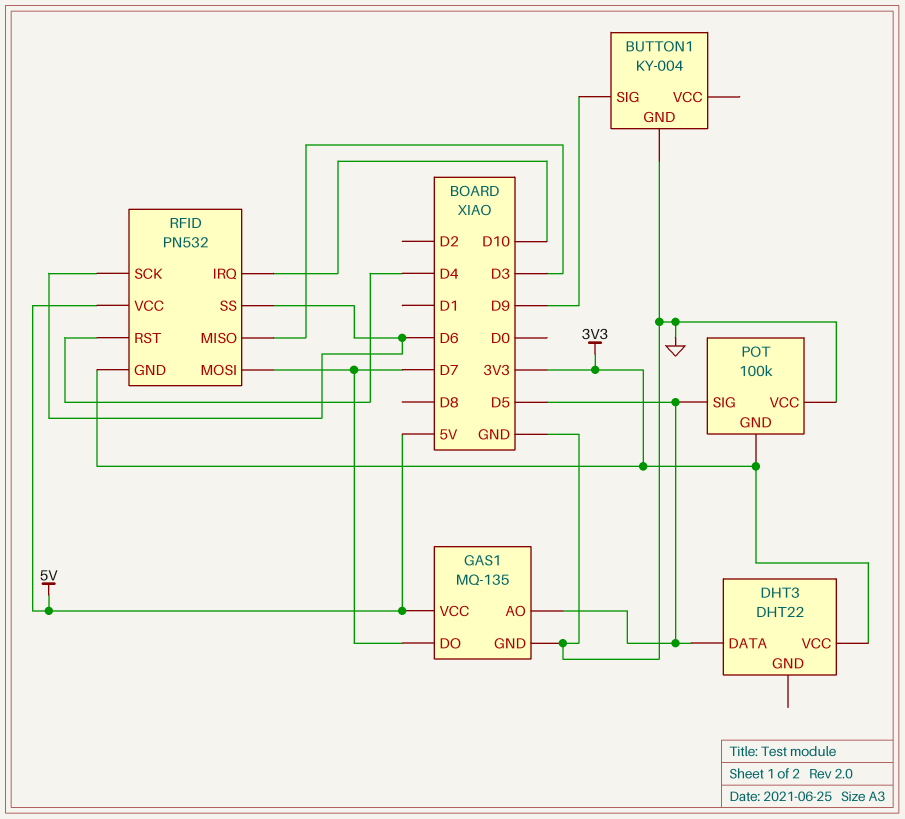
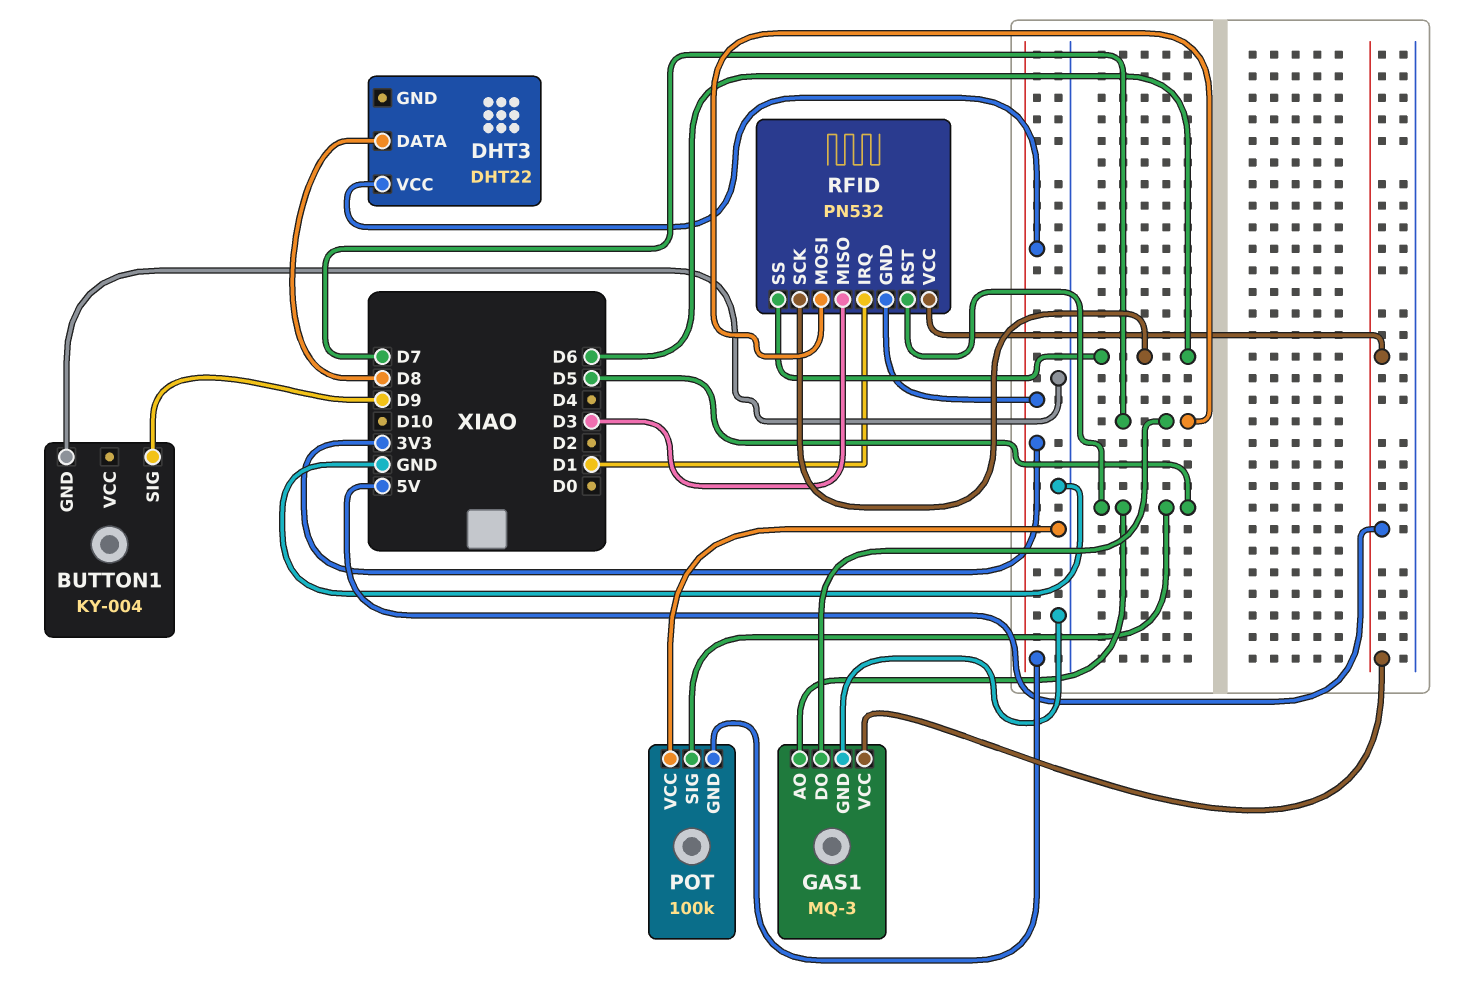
DHT3 pin DATA: D5 -> D8
GAS1: MQ-135 -> MQ-3
RFID pin IRQ: D10 -> D1
RFID pin RST: D4 -> D5

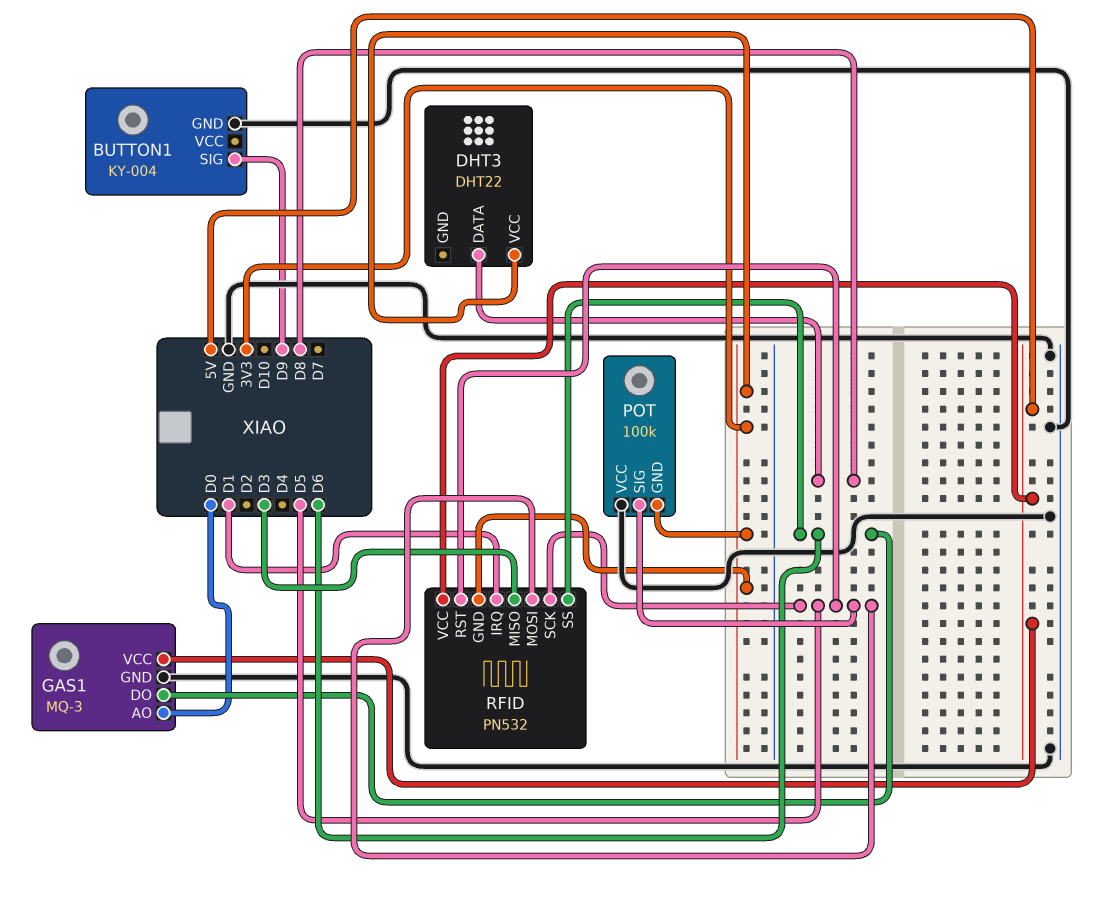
GAS1 pin AO: D5 -> D0
GAS1 pin DO: D7 -> D6
RFID pin MOSI: D7 -> D5
RFID pin SCK: D6 -> D5

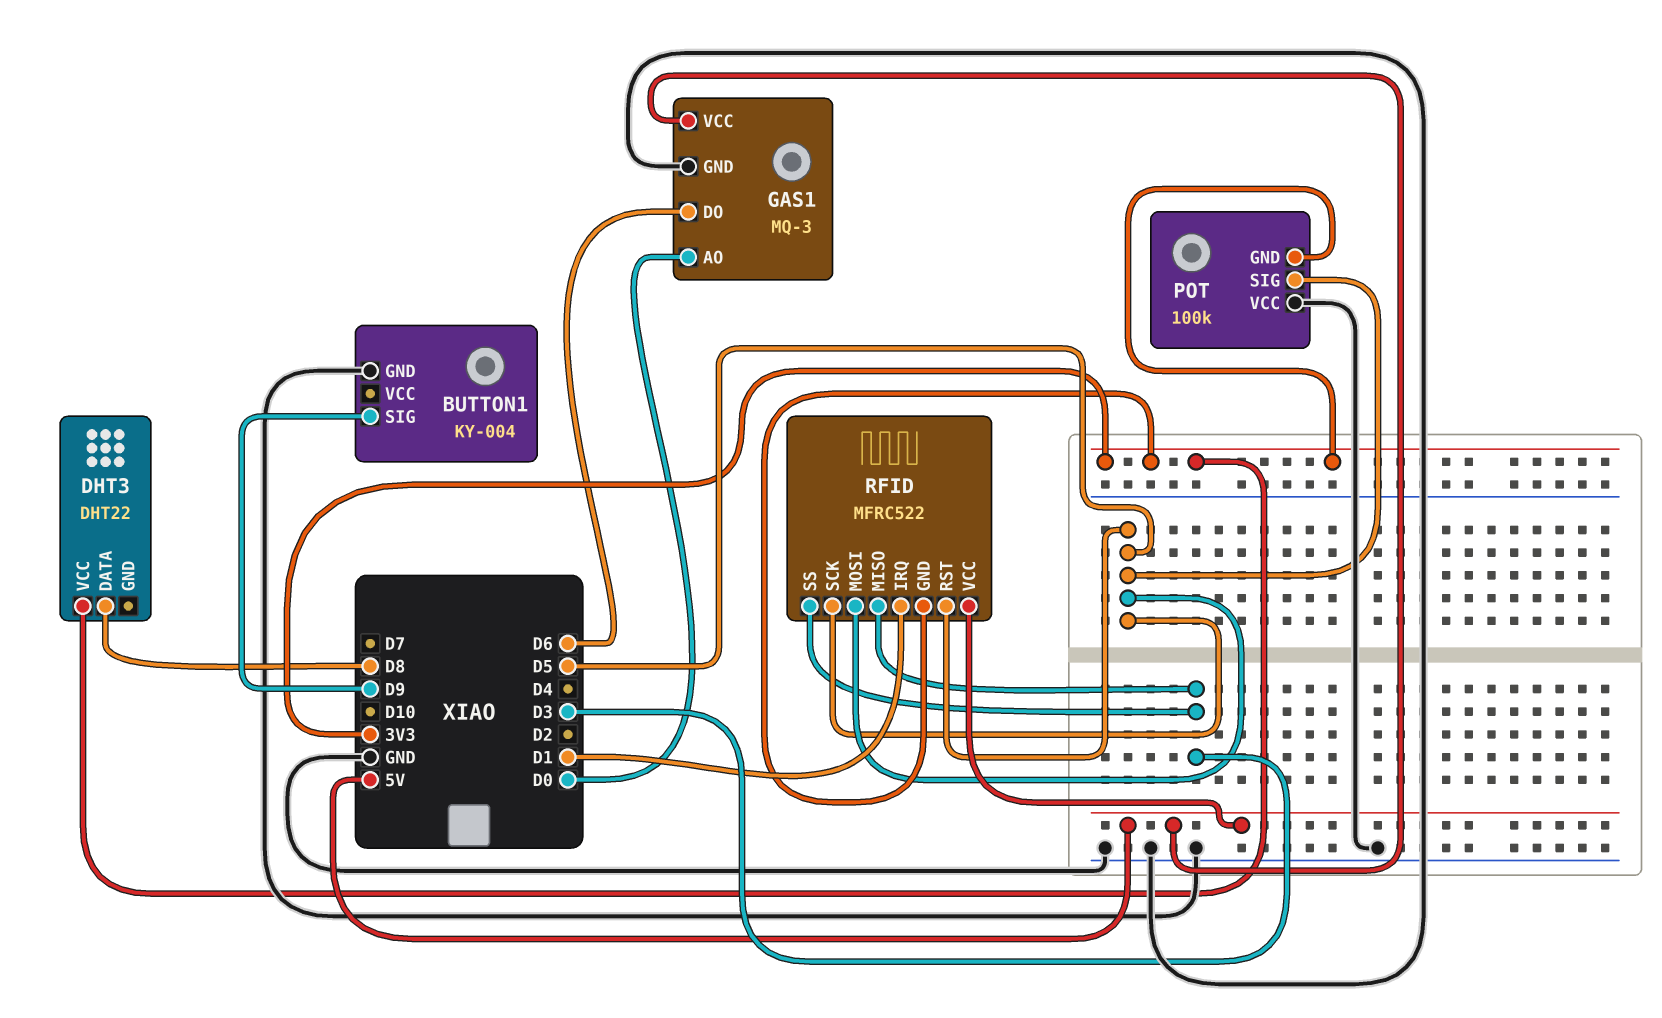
RFID: PN532 -> MFRC522
RFID pin SS: D6 -> D3

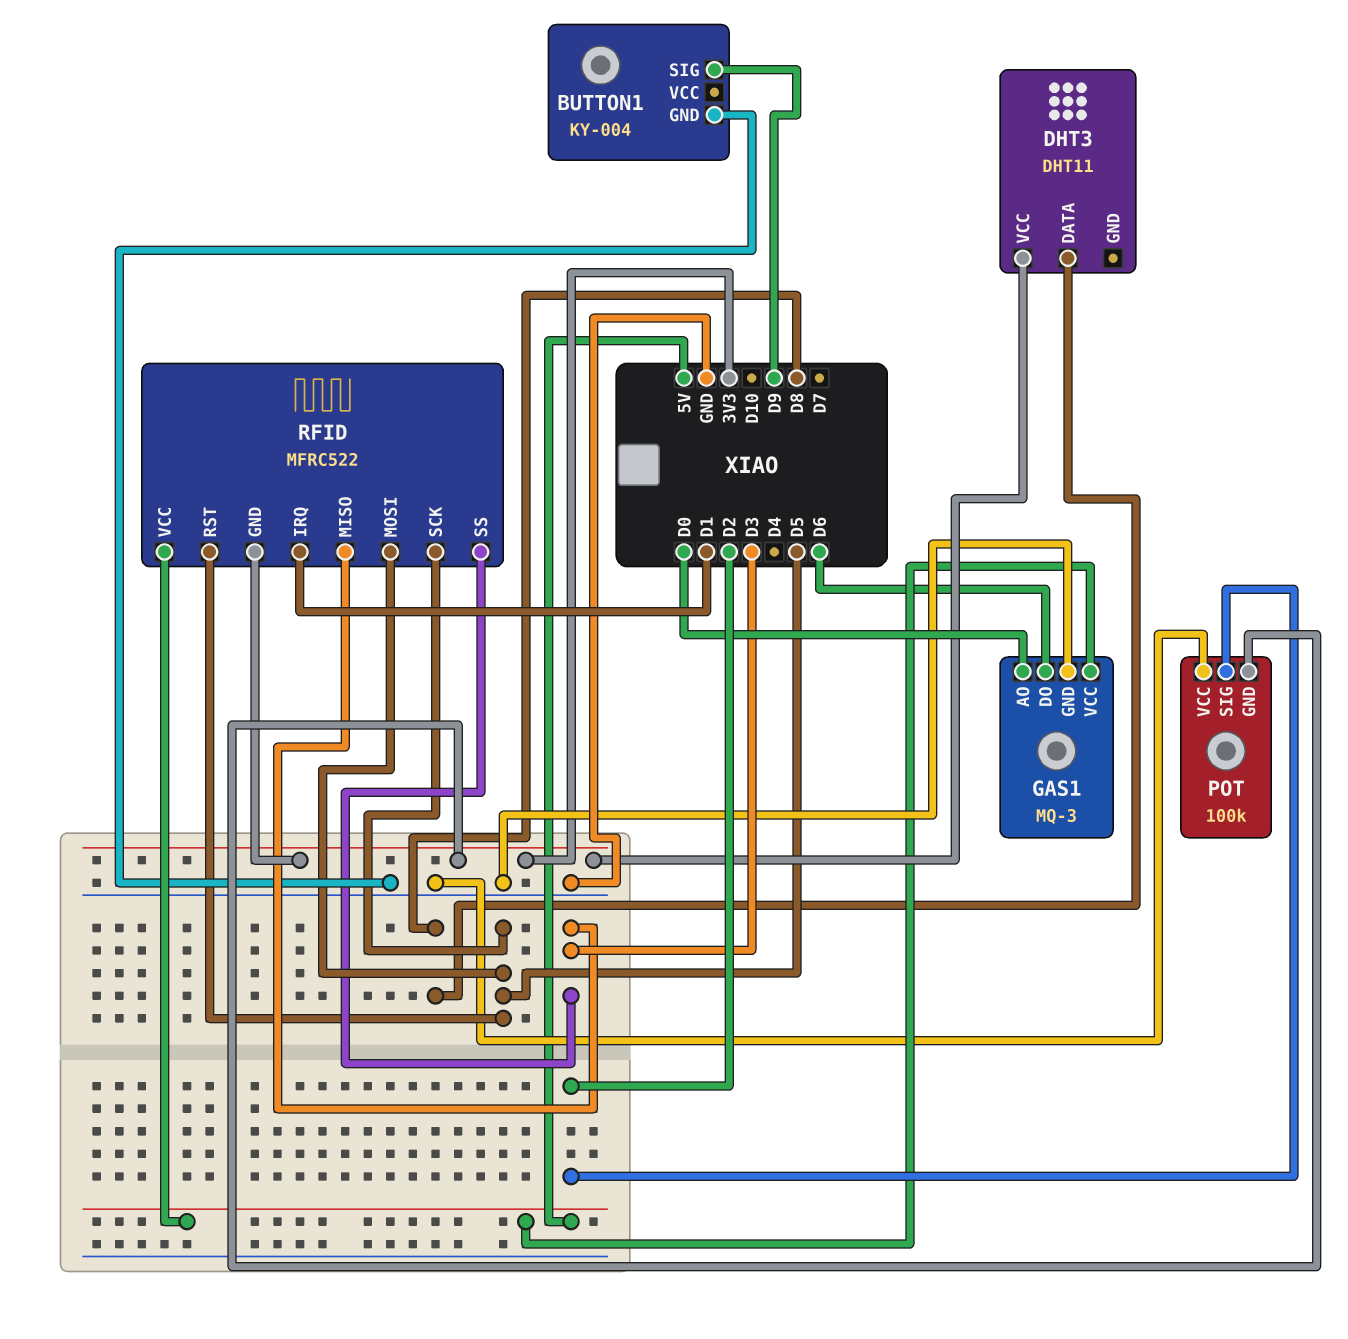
DHT3: DHT22 -> DHT11
POT pin SIG: D5 -> D2

